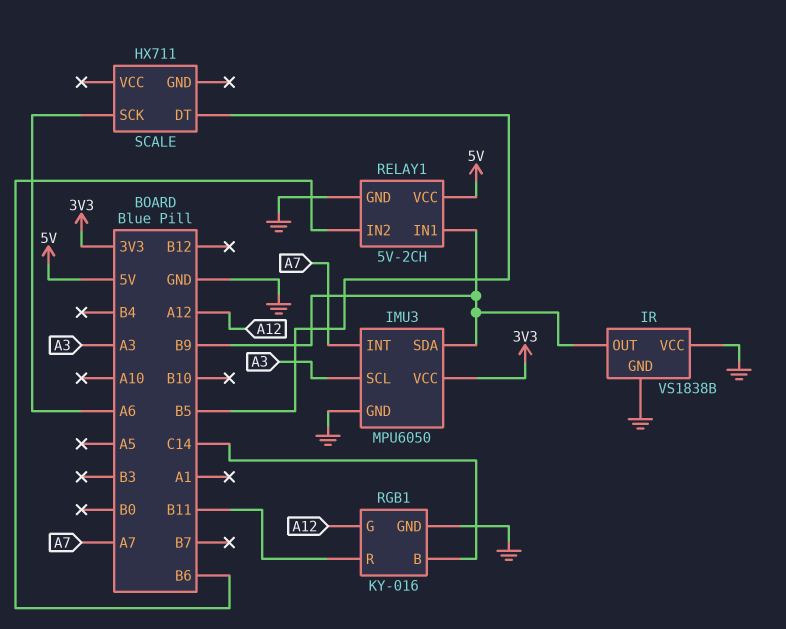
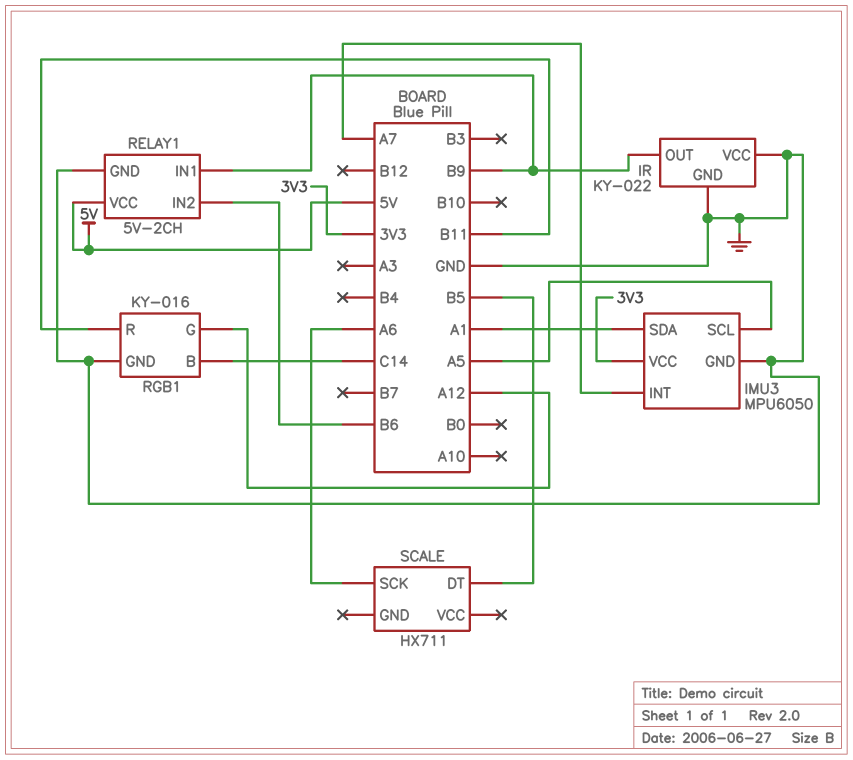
IMU3 pin SCL: A3 -> A5
IMU3 pin SDA: B9 -> A1
IR: VS1838B -> KY-022

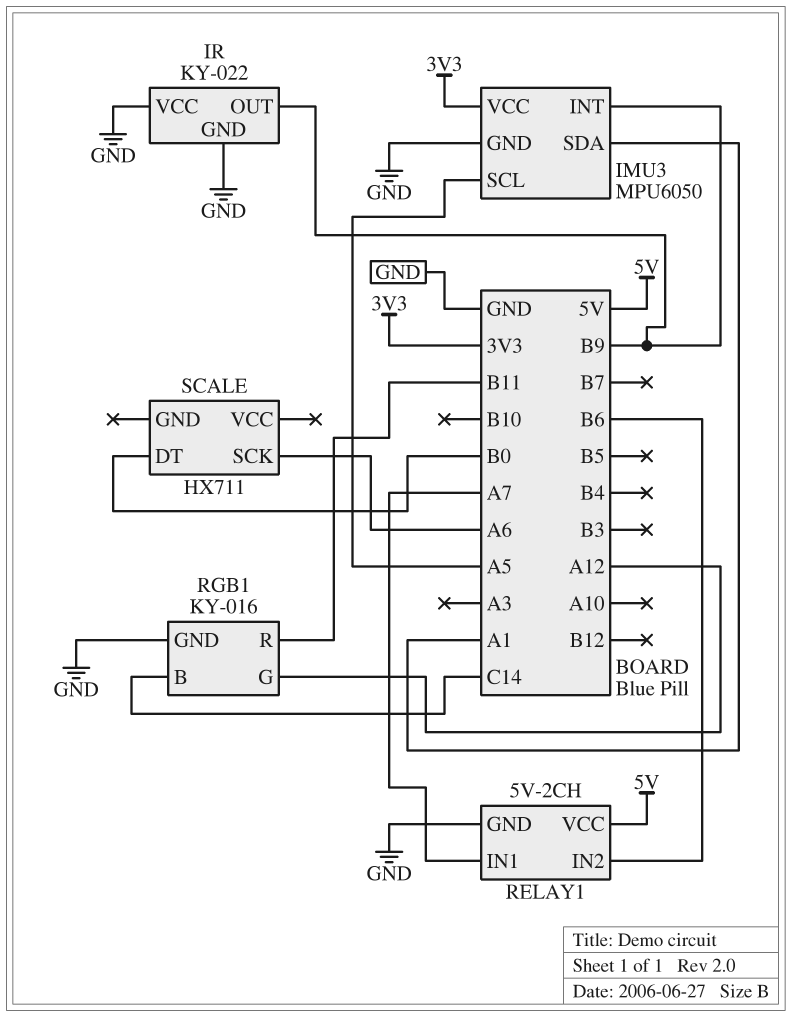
IMU3 pin INT: A7 -> B9
RELAY1 pin IN1: B9 -> A7
SCALE pin DT: B5 -> B0

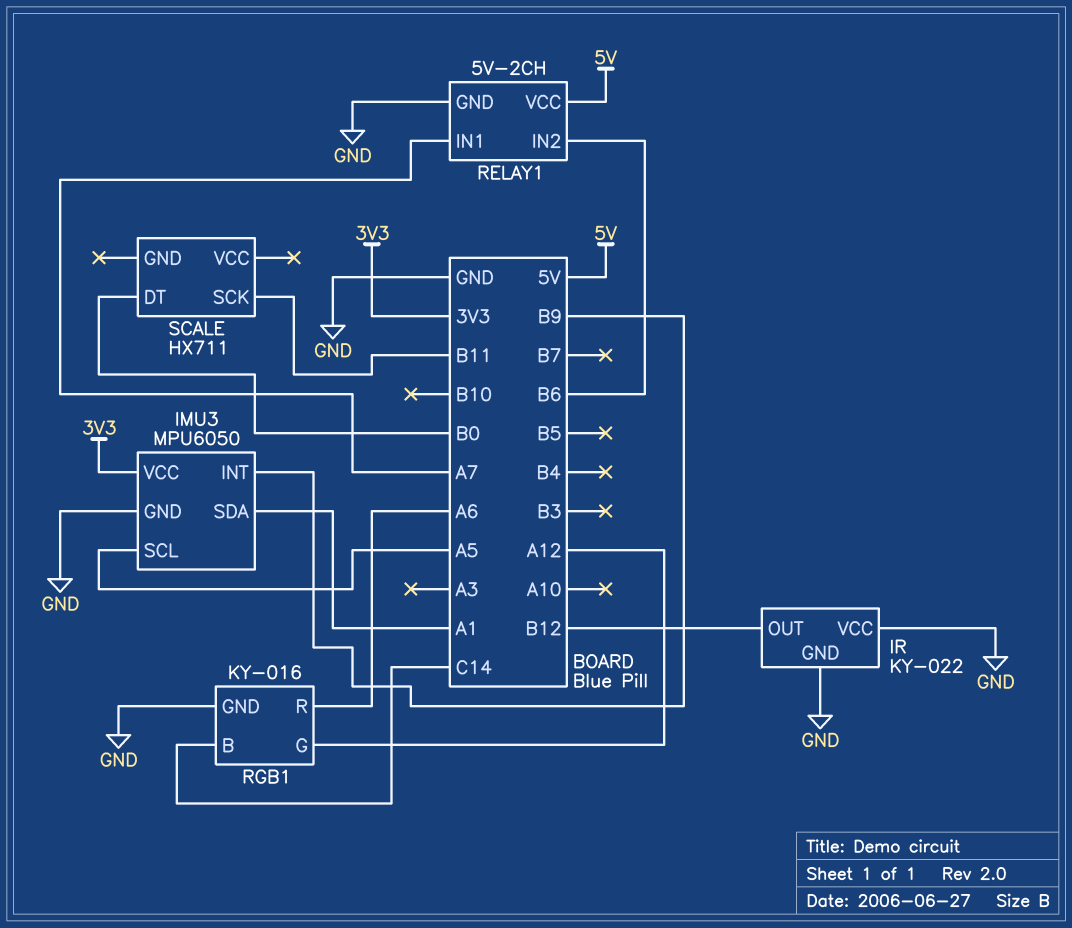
IR pin OUT: B9 -> B12
RGB1 pin R: B11 -> A6
SCALE pin SCK: A6 -> B11

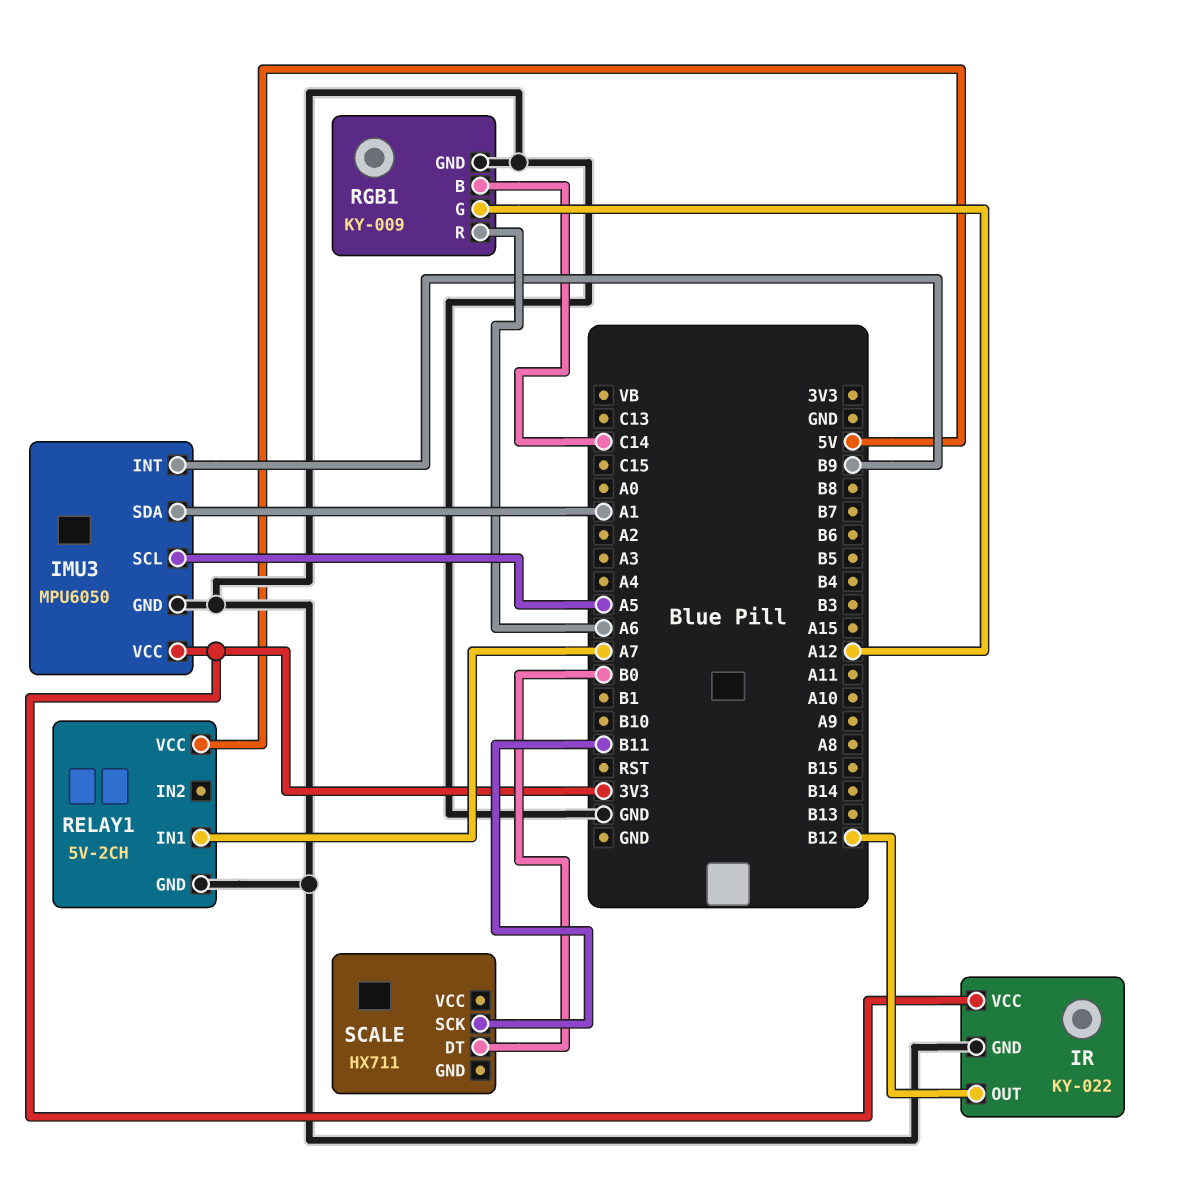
IR pin VCC: GND -> 3V3
RELAY1 pin IN2: B6 -> none
RGB1: KY-016 -> KY-009

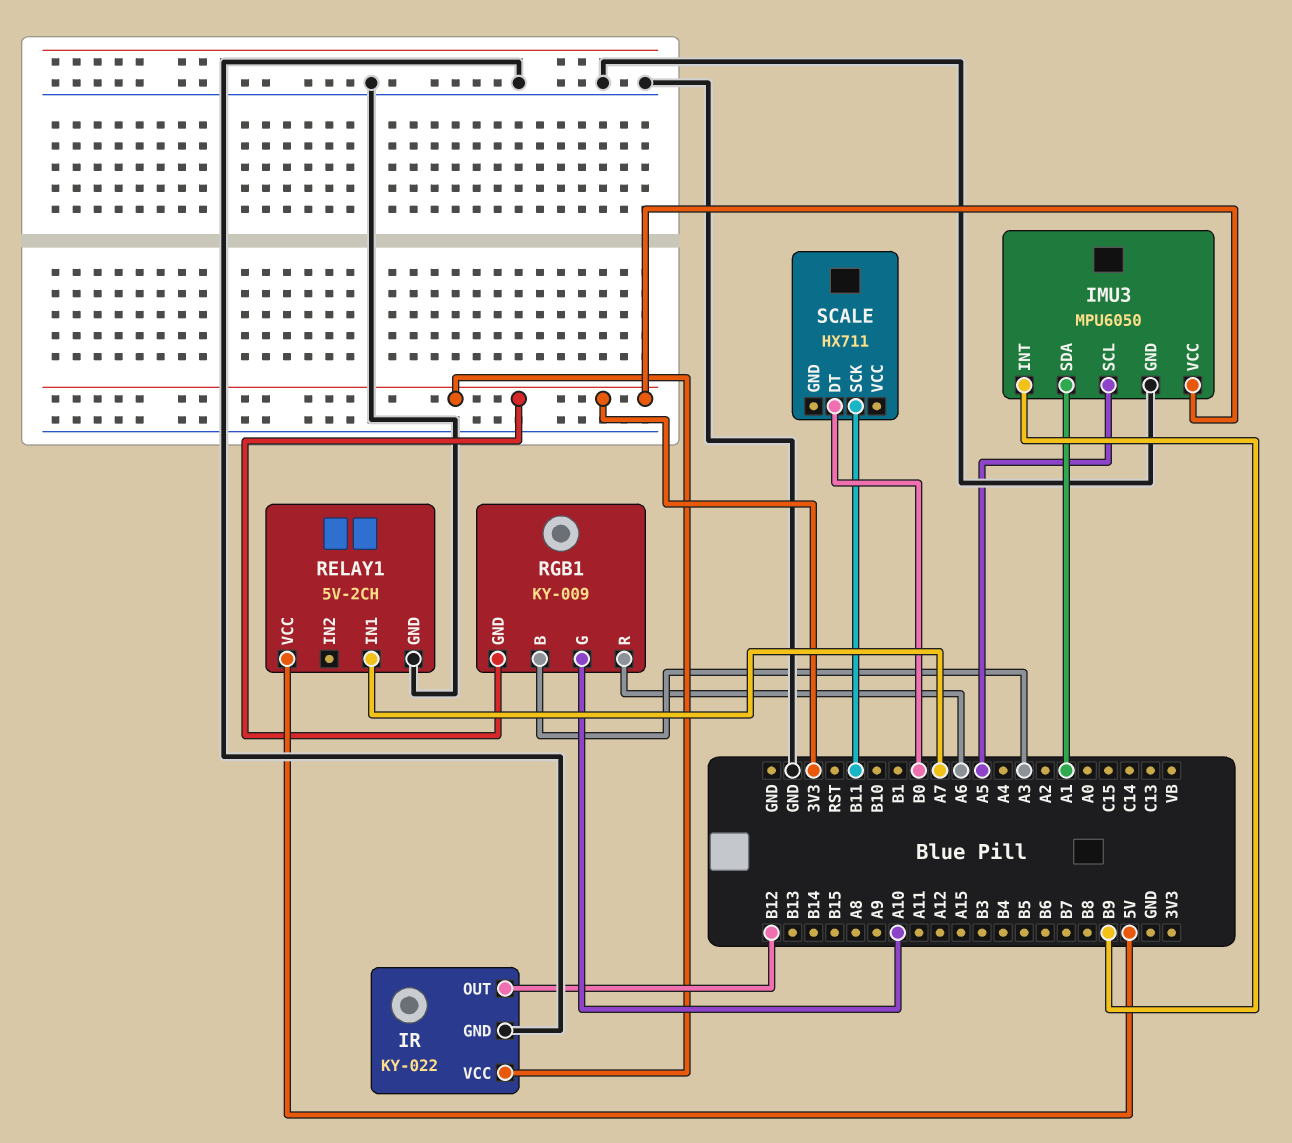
RGB1 pin B: C14 -> A3
RGB1 pin G: A12 -> A10
RGB1 pin GND: GND -> 3V3

